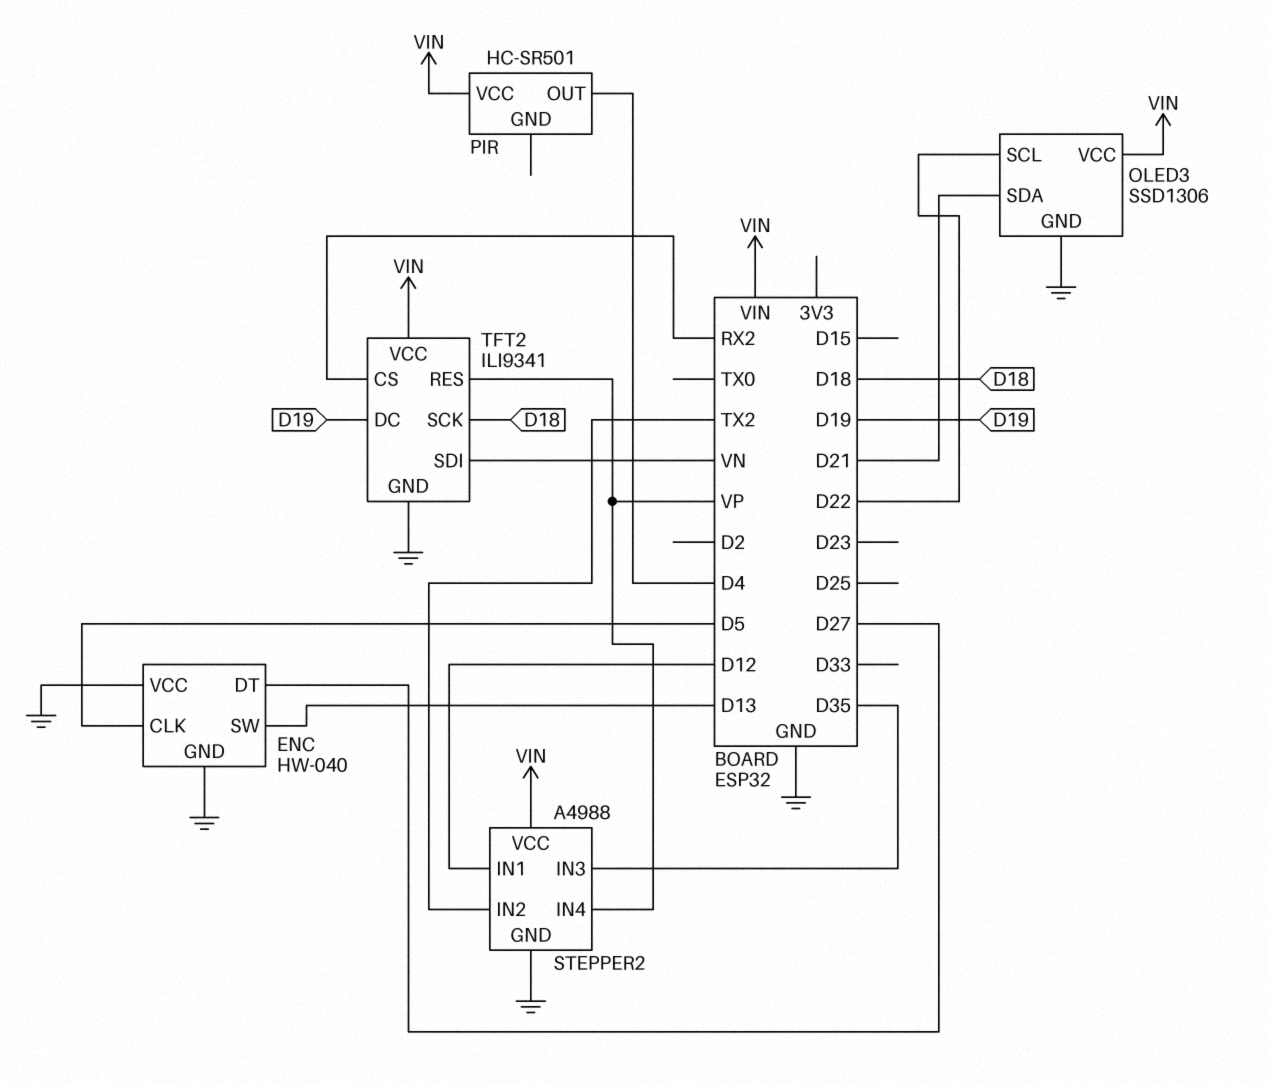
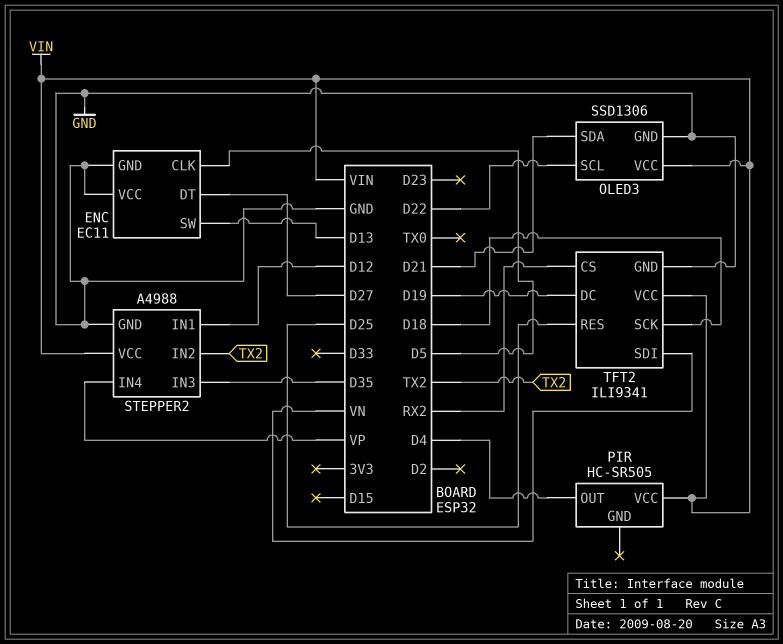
ENC: HW-040 -> EC11
PIR: HC-SR501 -> HC-SR505
TFT2 pin RES: VP -> D25

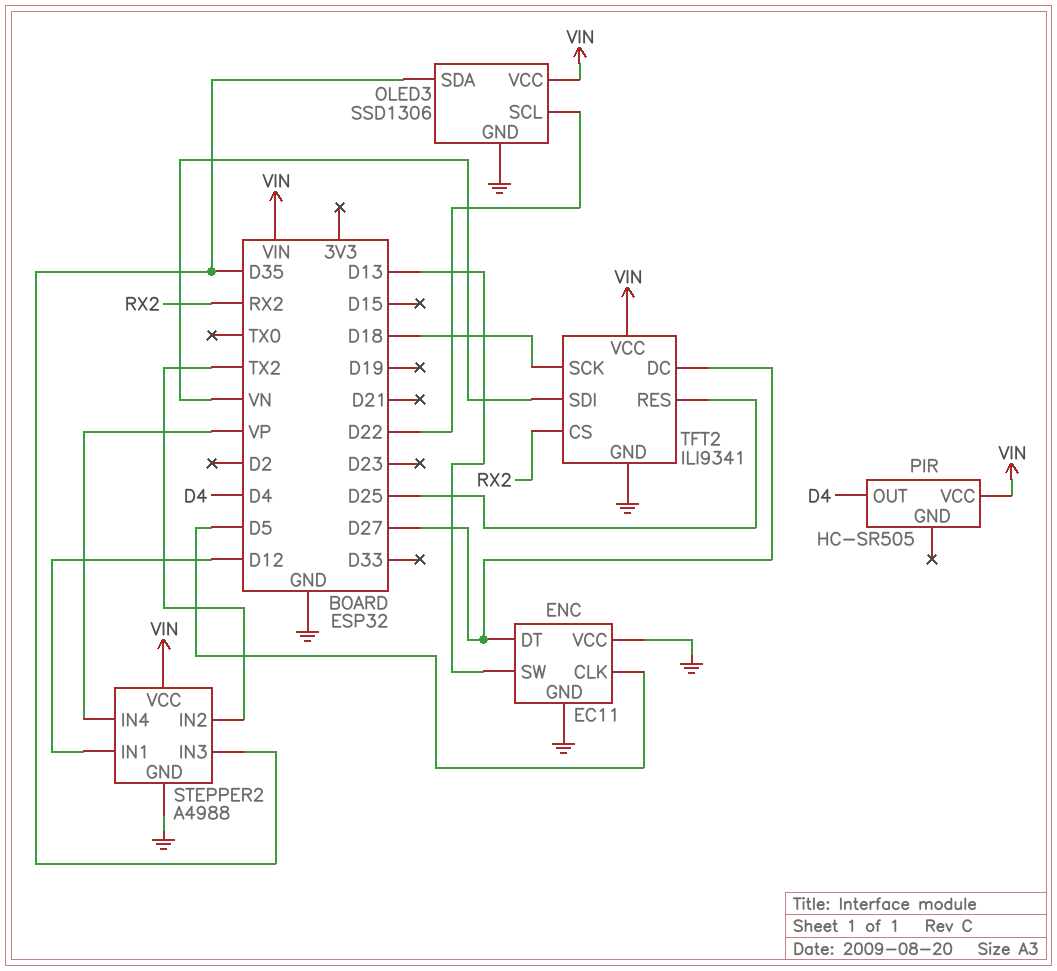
OLED3 pin SDA: D21 -> D35
TFT2 pin DC: D19 -> D27

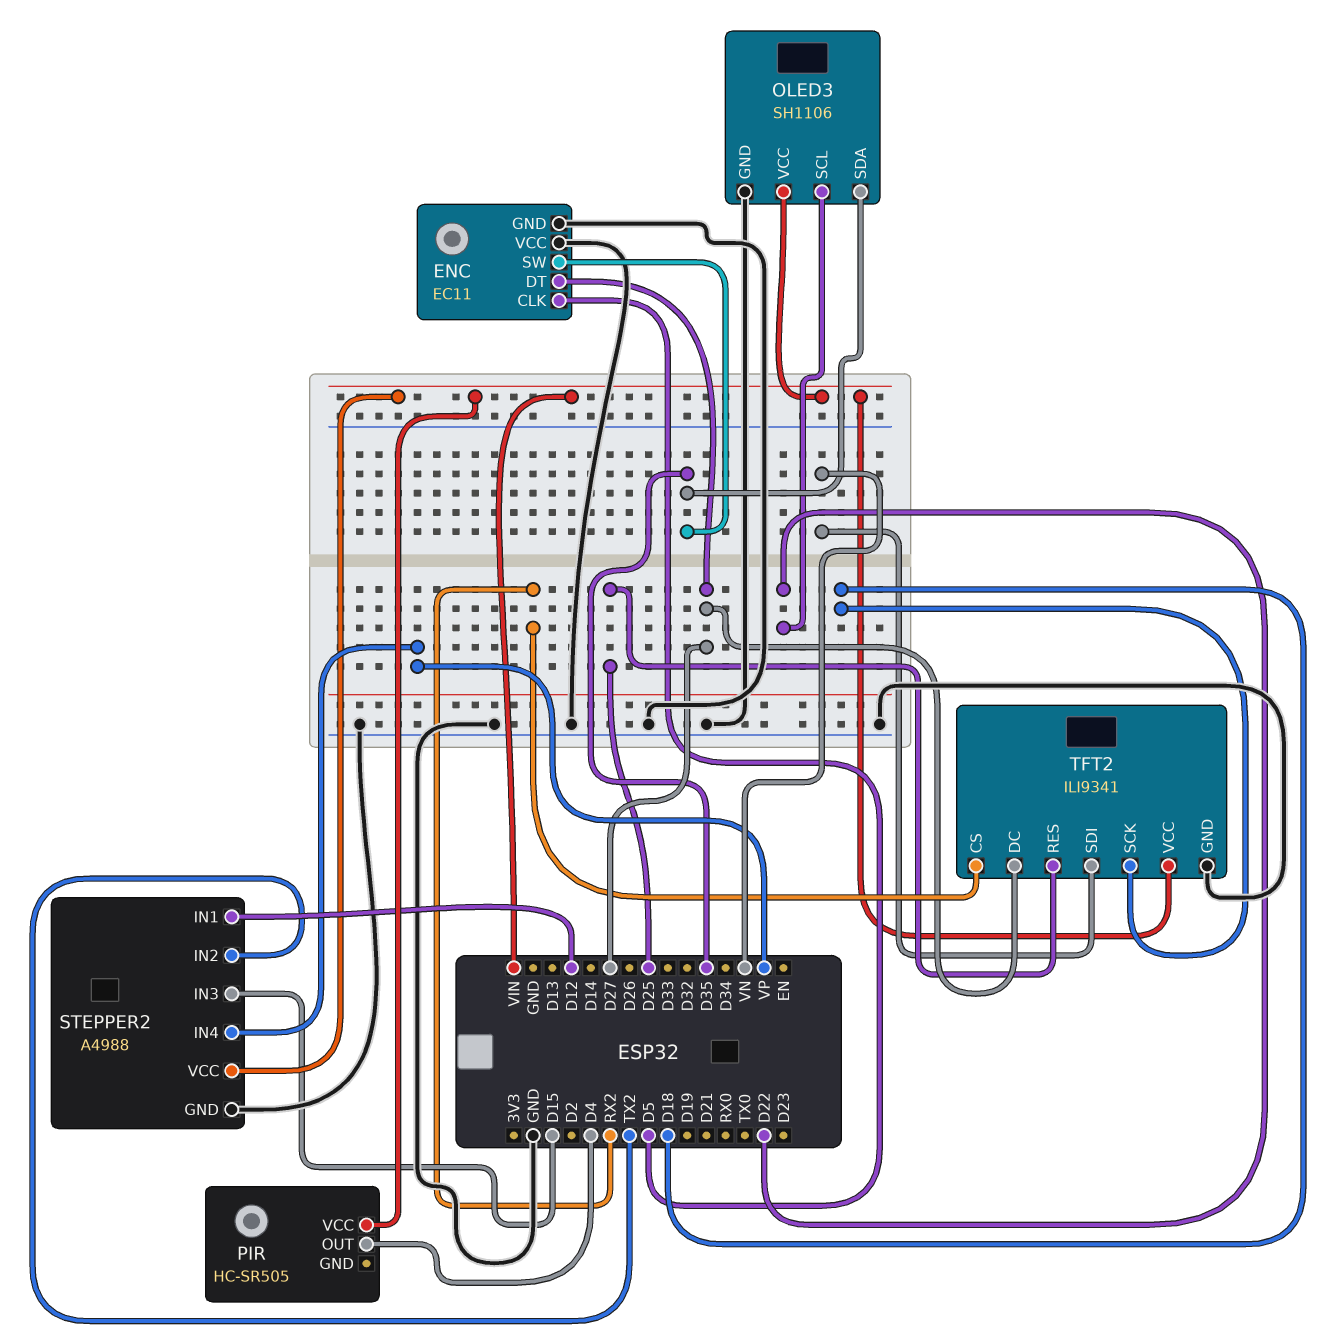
ENC pin SW: D13 -> D35
OLED3: SSD1306 -> SH1106
STEPPER2 pin IN3: D35 -> D15

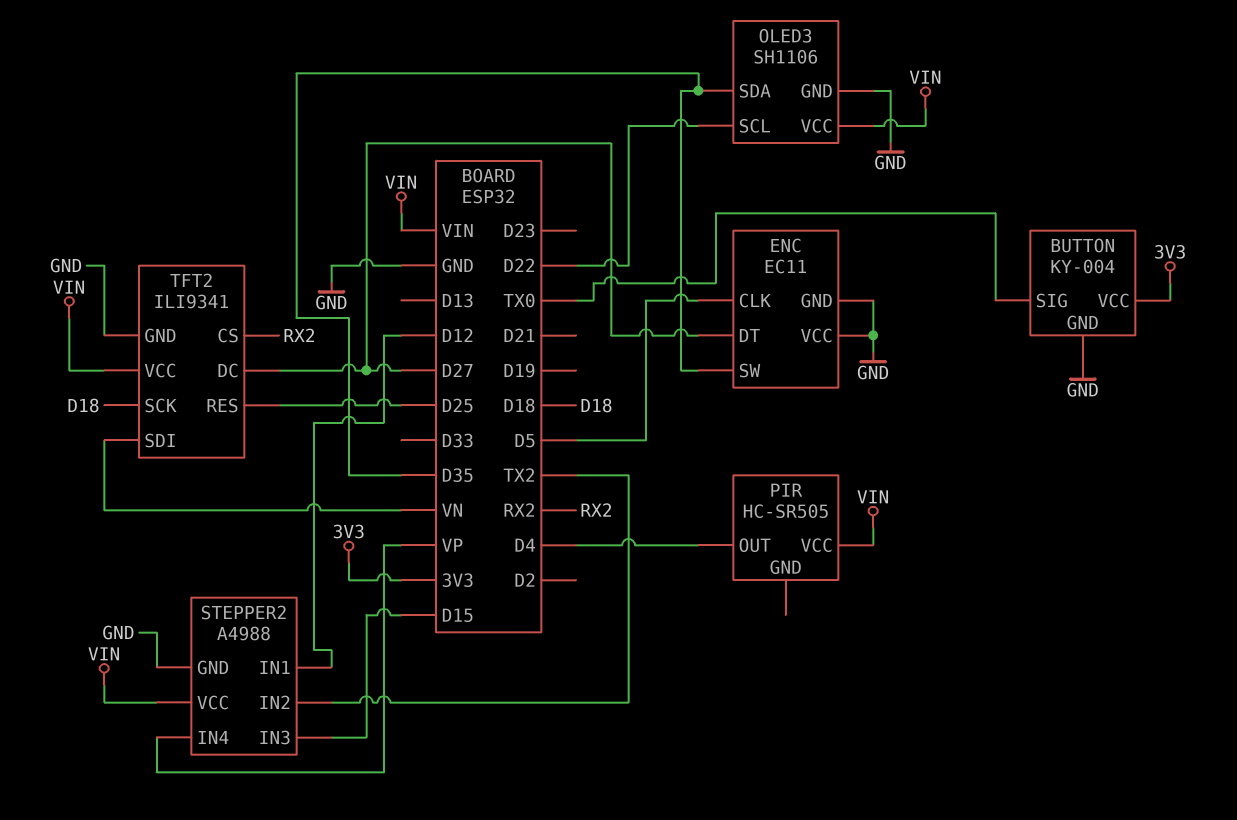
BUTTON: none -> KY-004
BUTTON pin GND: none -> GND
BUTTON pin SIG: none -> TX0
BUTTON pin VCC: none -> 3V3

